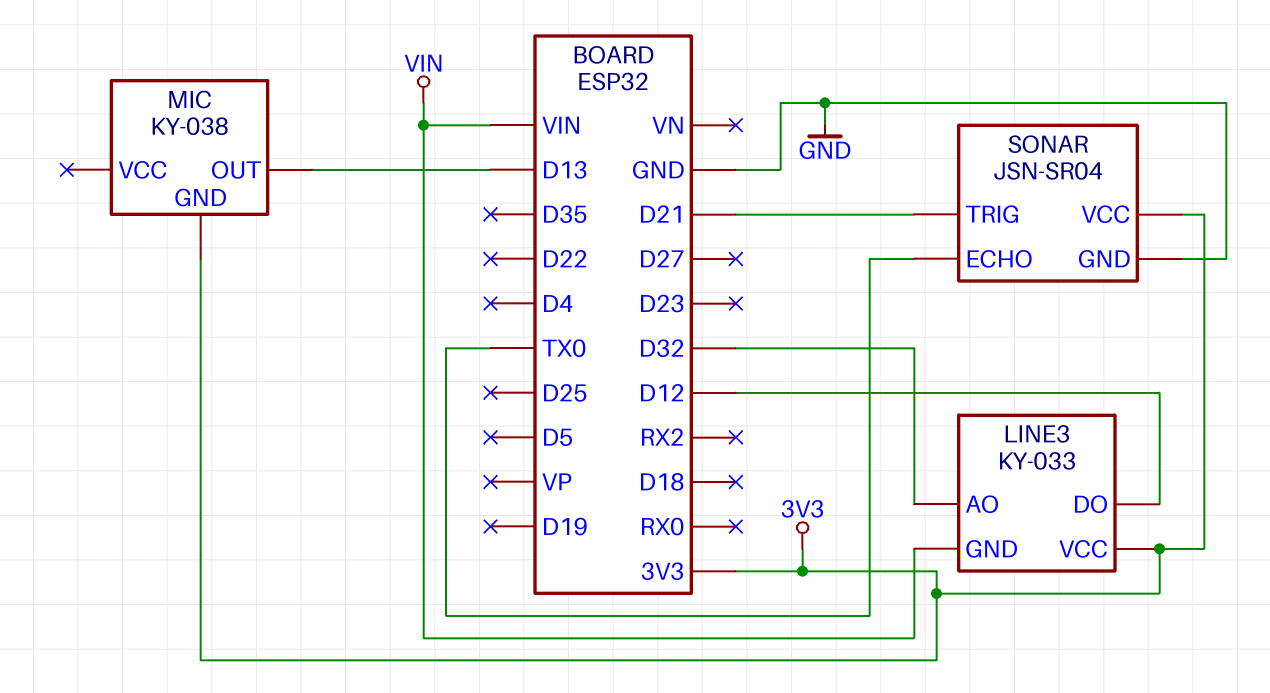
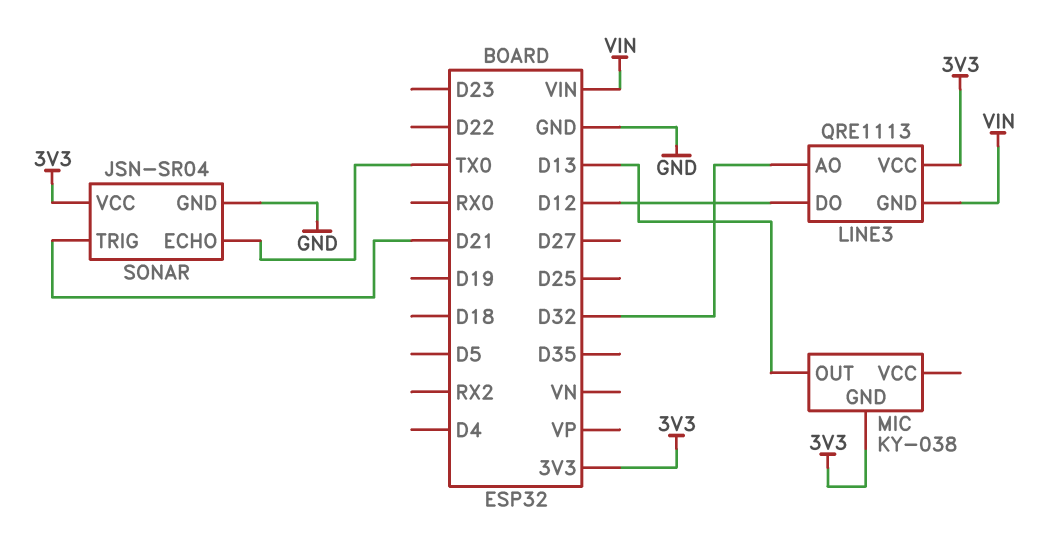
LINE3: KY-033 -> QRE1113

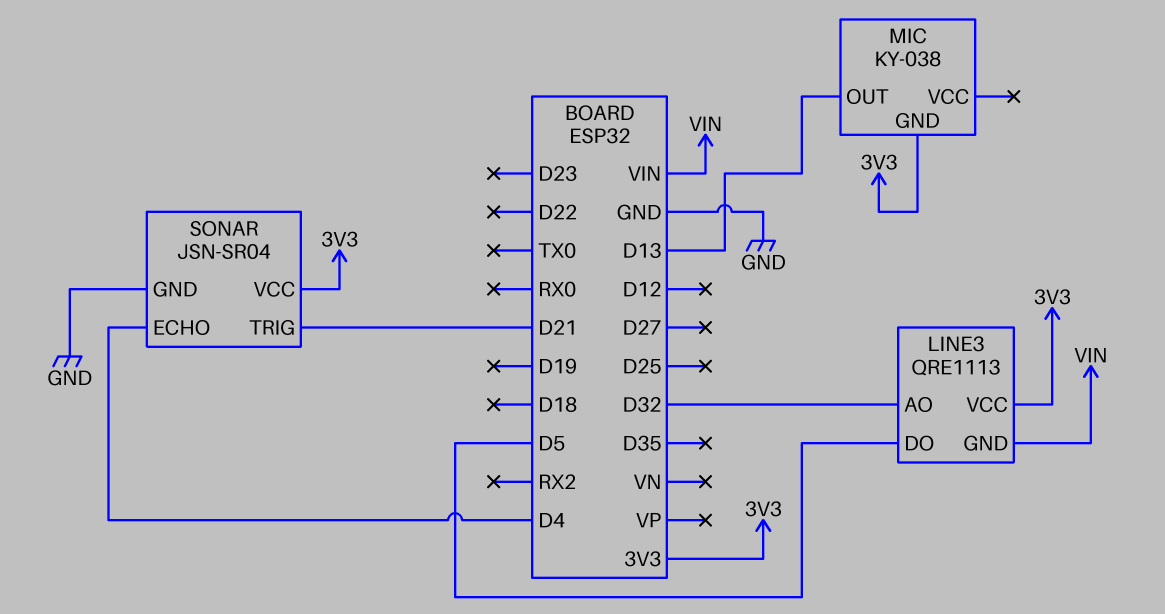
LINE3 pin DO: D12 -> D5
SONAR pin ECHO: TX0 -> D4

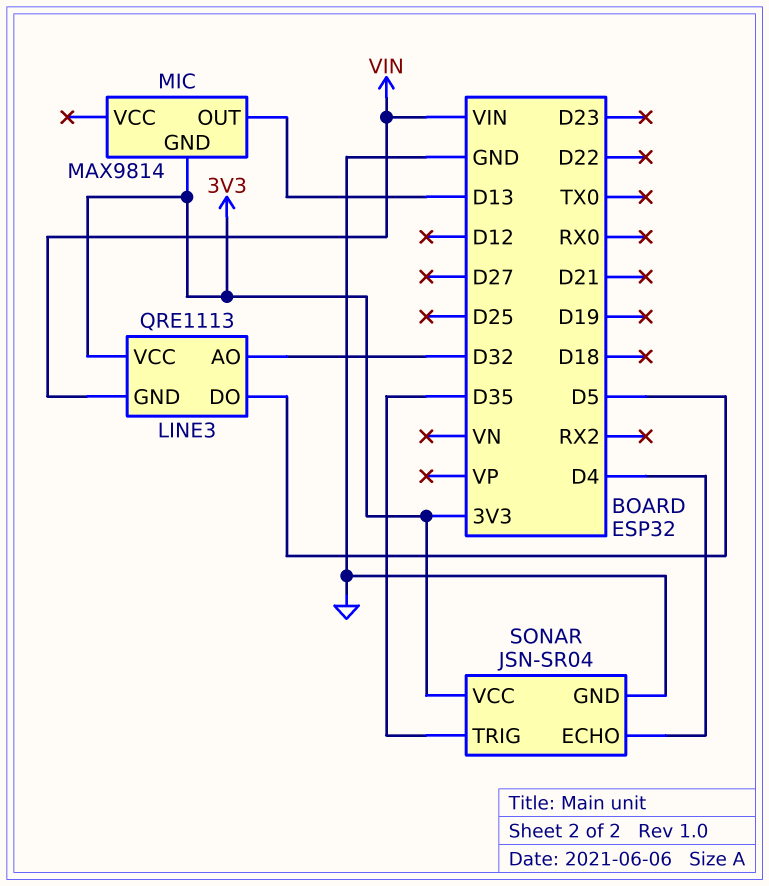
MIC: KY-038 -> MAX9814
SONAR pin TRIG: D21 -> D35

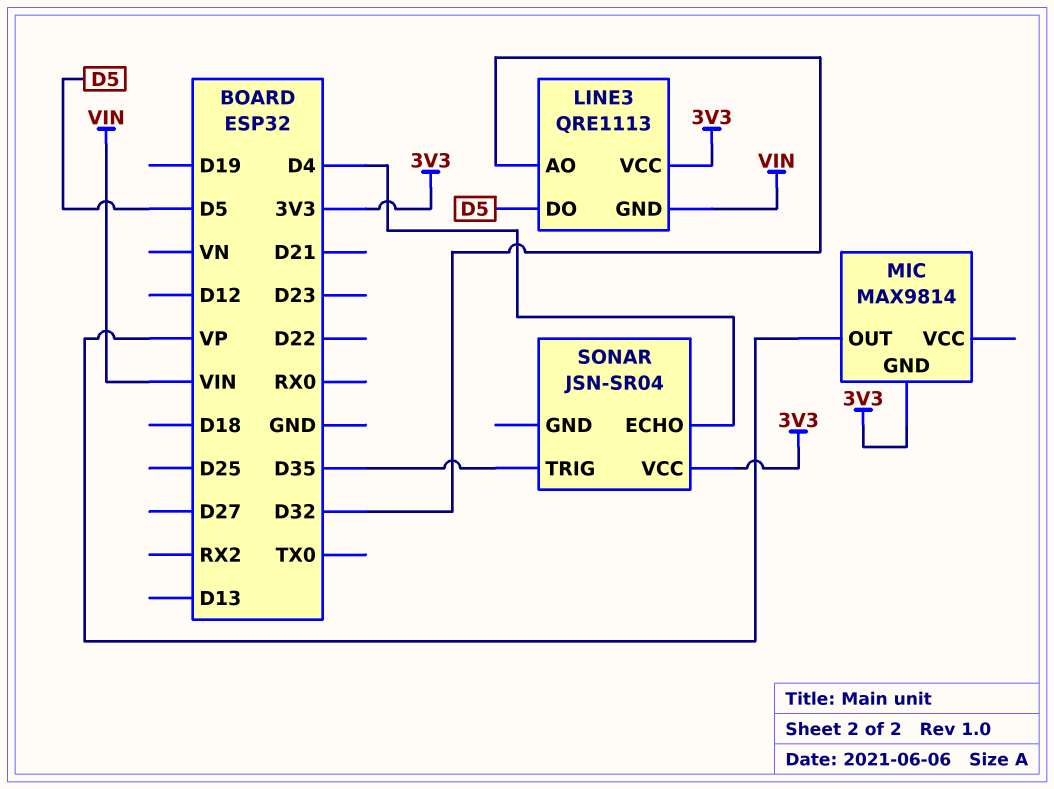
MIC pin OUT: D13 -> VP
SONAR pin GND: GND -> none

